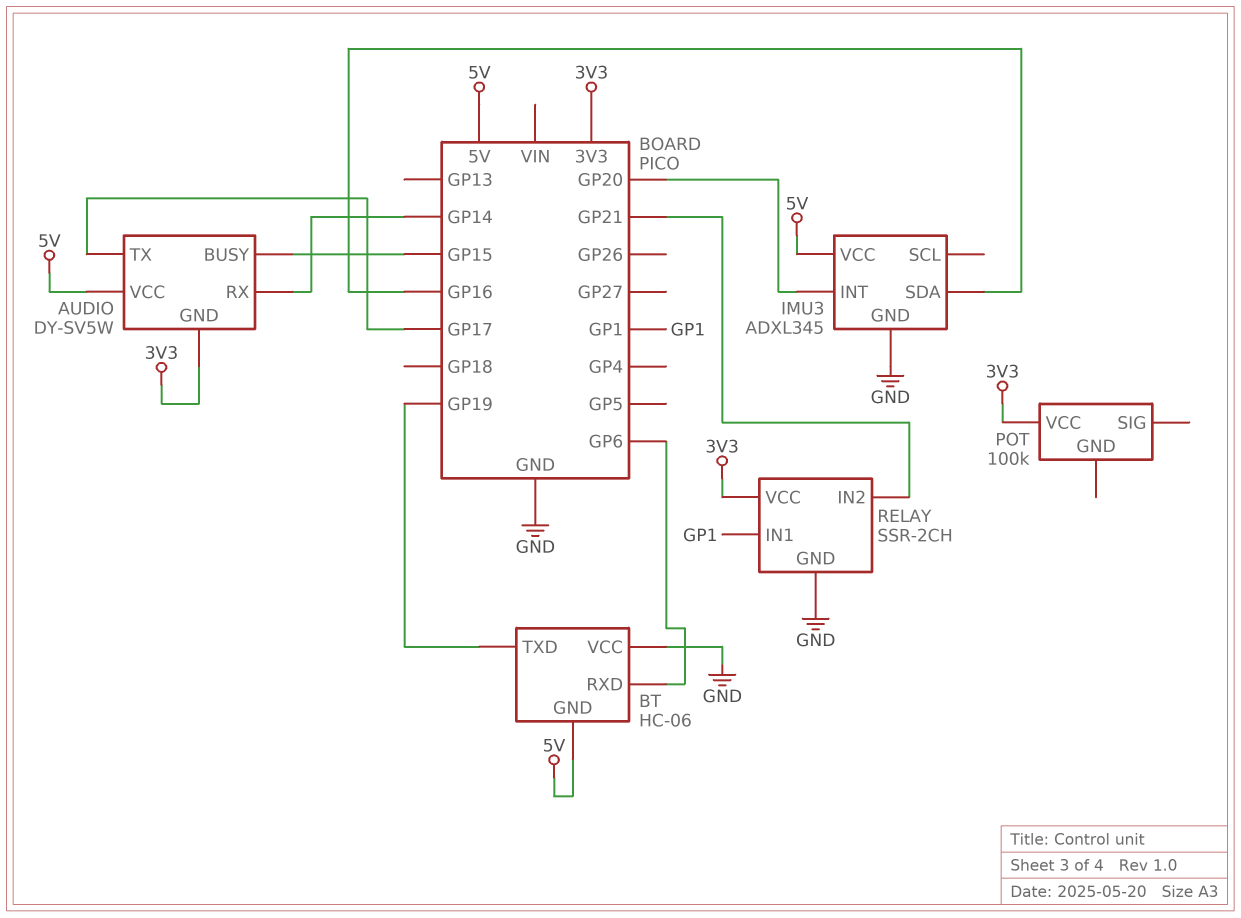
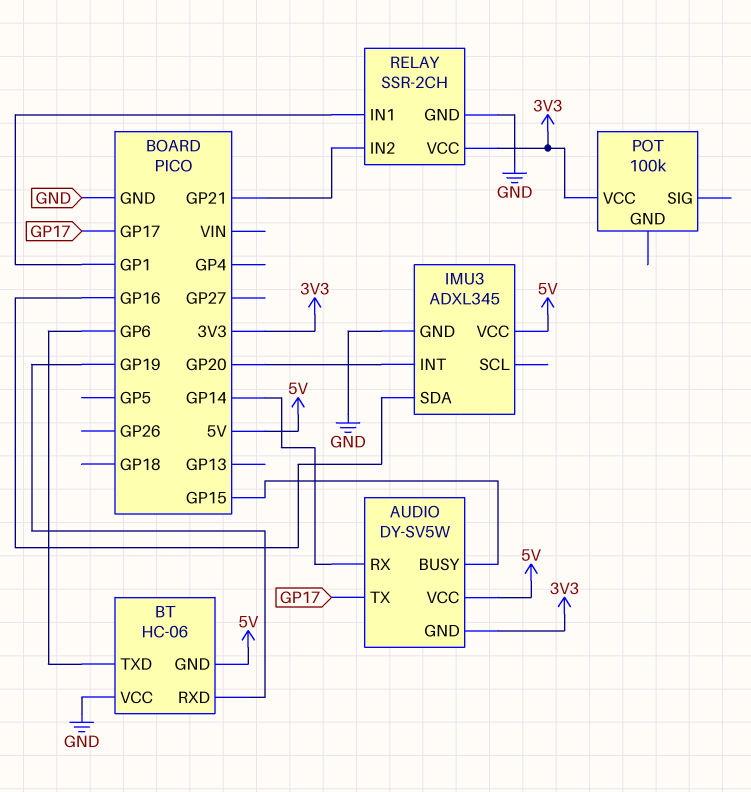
BT pin RXD: GP6 -> GP19
BT pin TXD: GP19 -> GP6

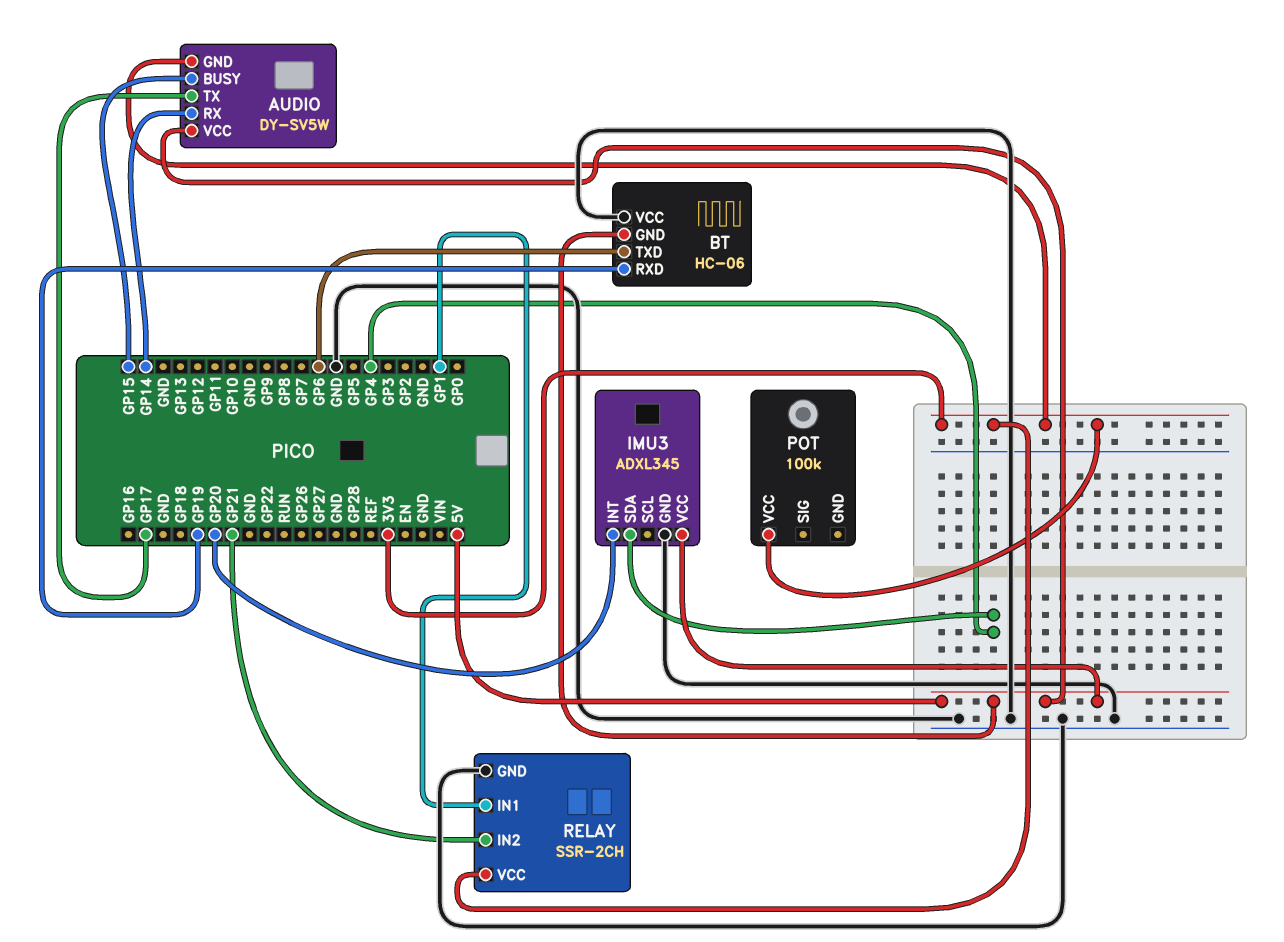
IMU3 pin SDA: GP16 -> GP4

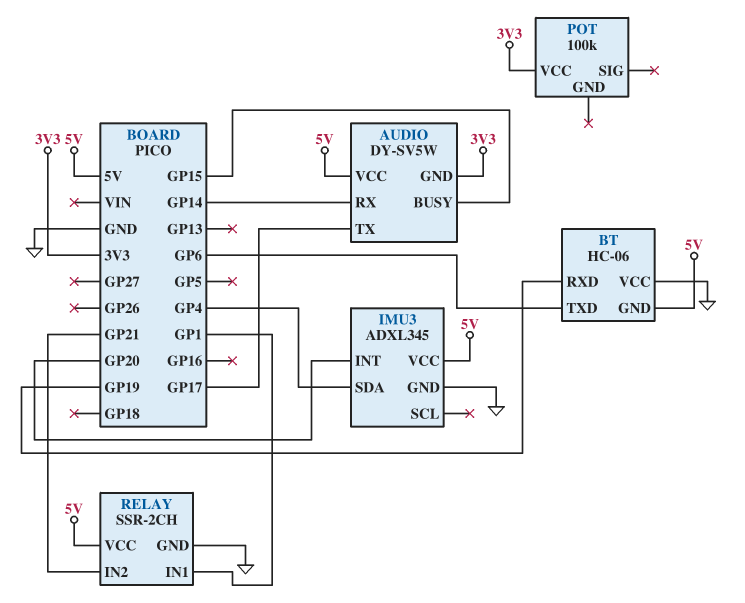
RELAY pin VCC: 3V3 -> 5V

